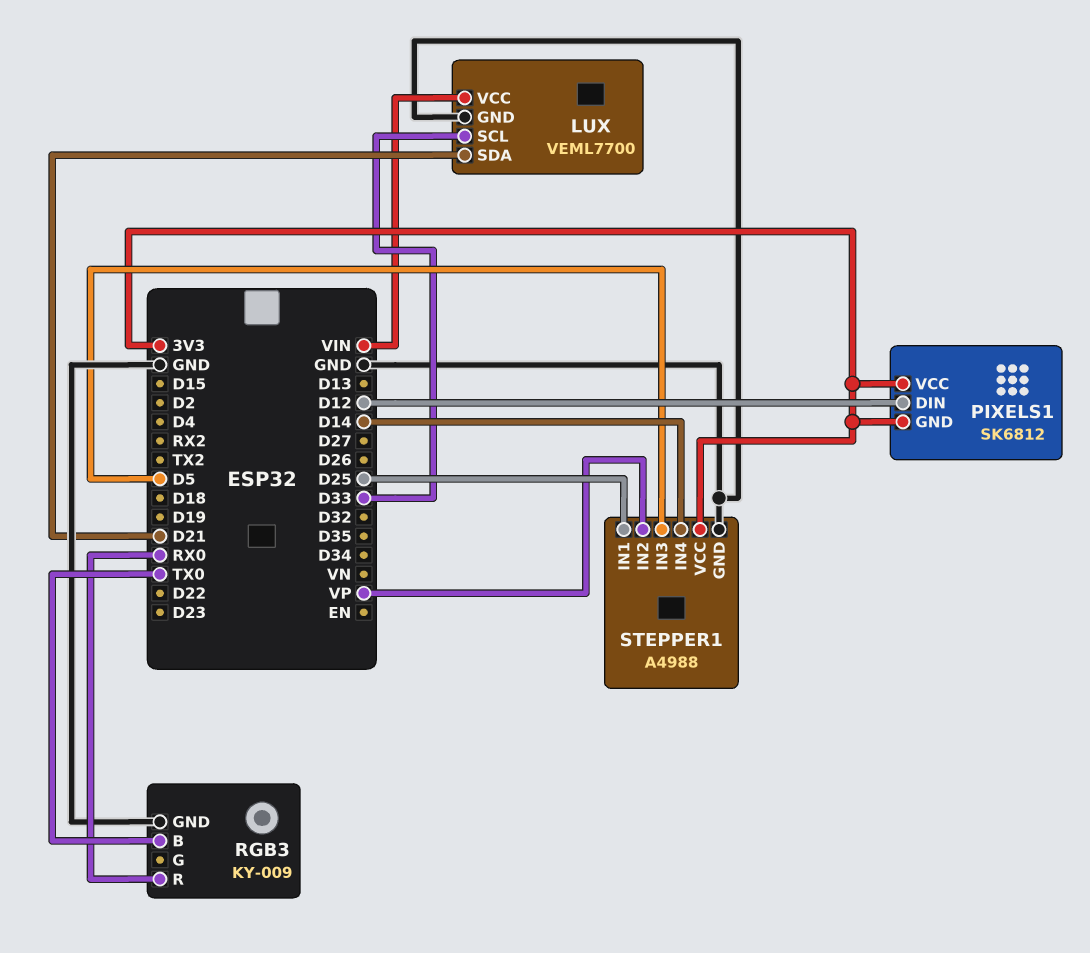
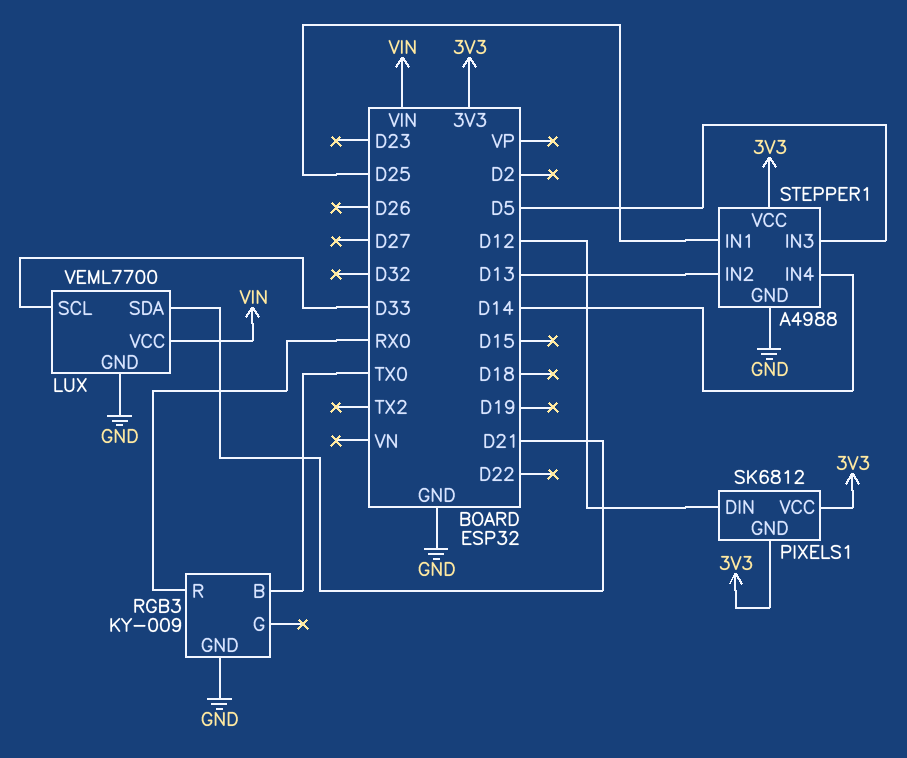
STEPPER1 pin IN2: VP -> D13

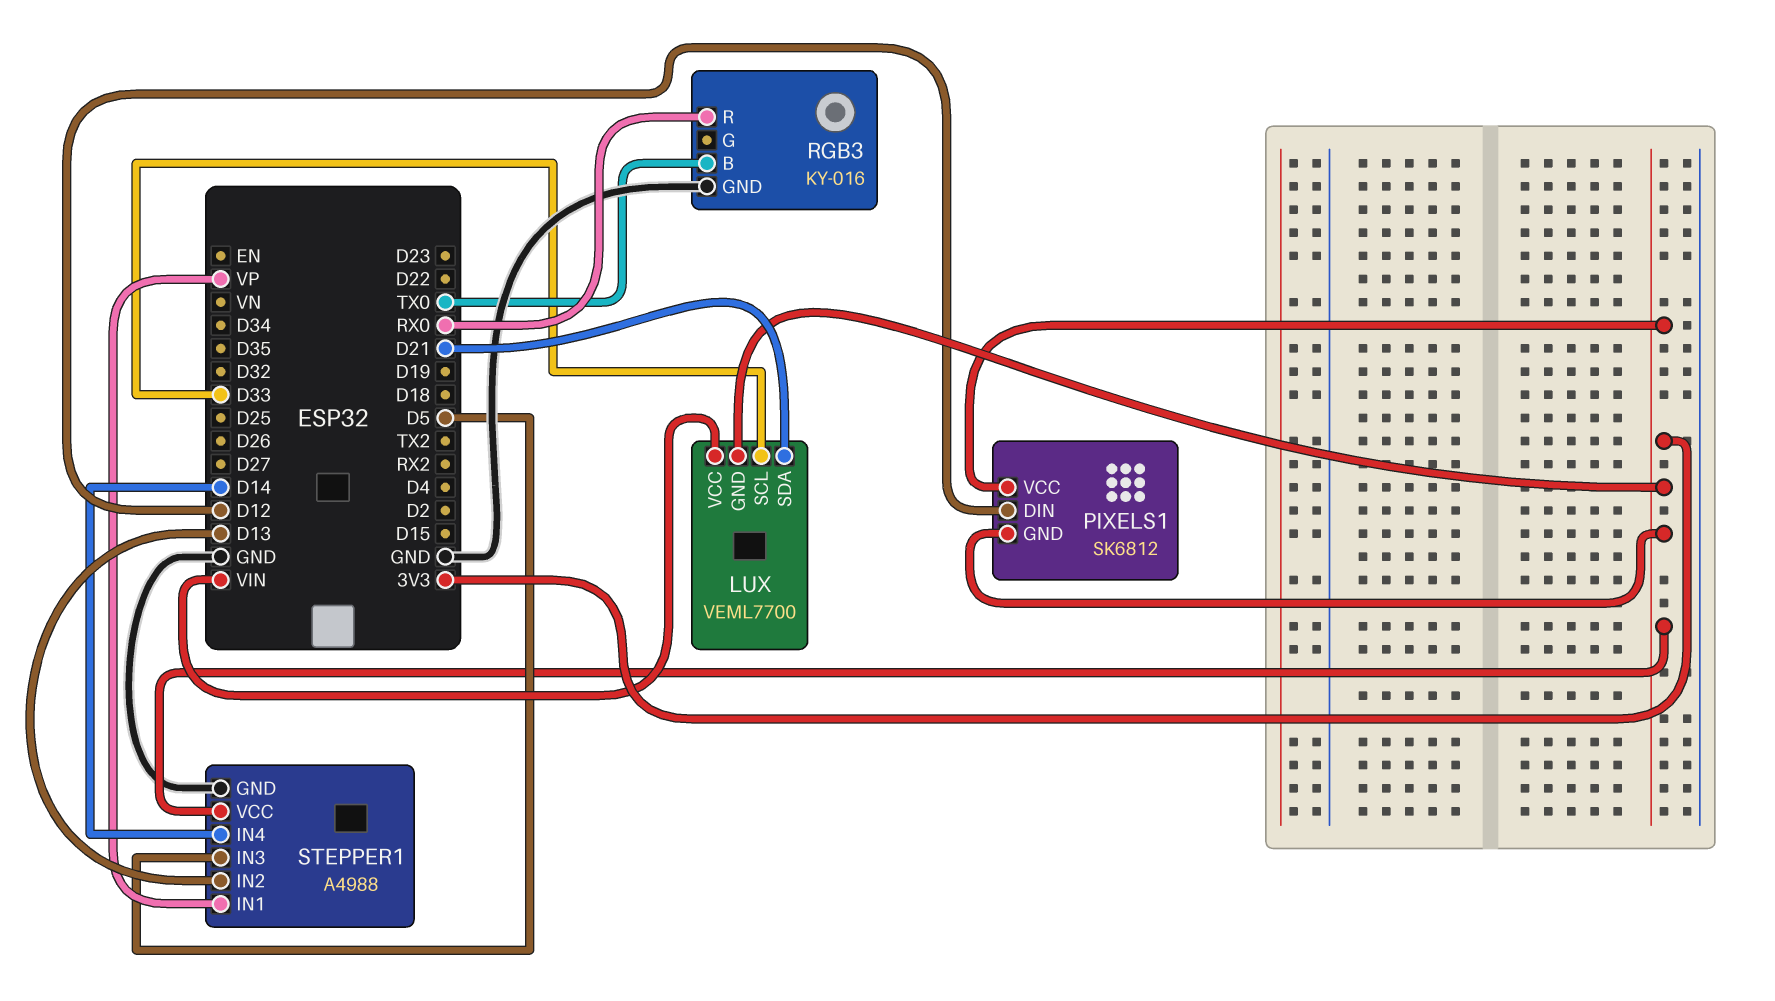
LUX pin GND: GND -> 3V3
RGB3: KY-009 -> KY-016
STEPPER1 pin IN1: D25 -> VP

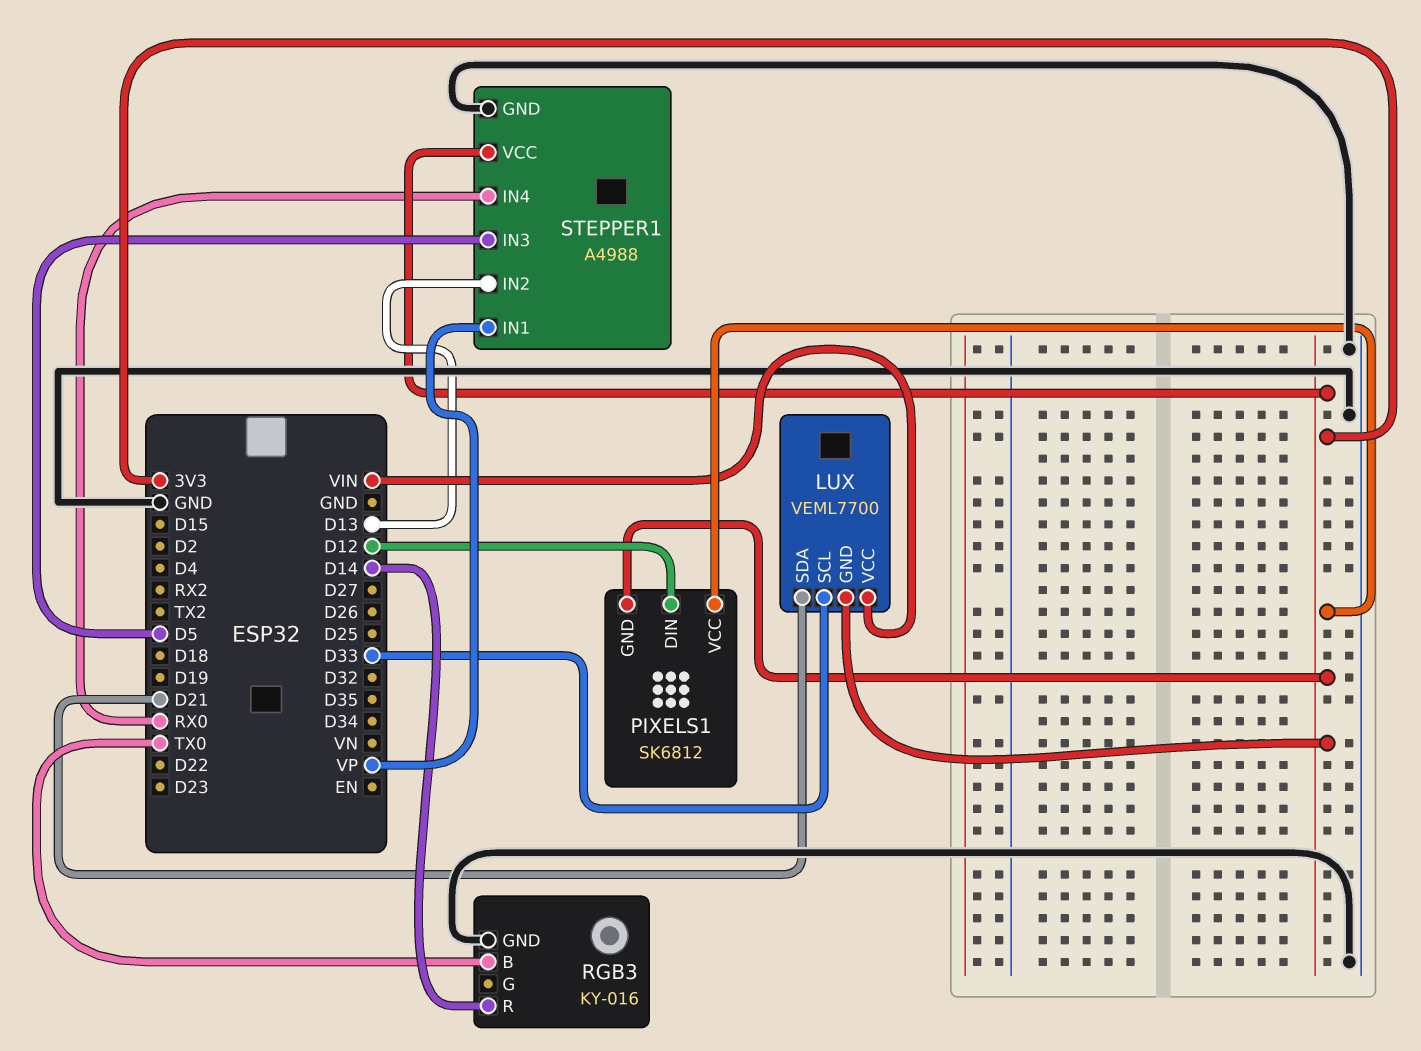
RGB3 pin R: RX0 -> D14
STEPPER1 pin IN4: D14 -> RX0

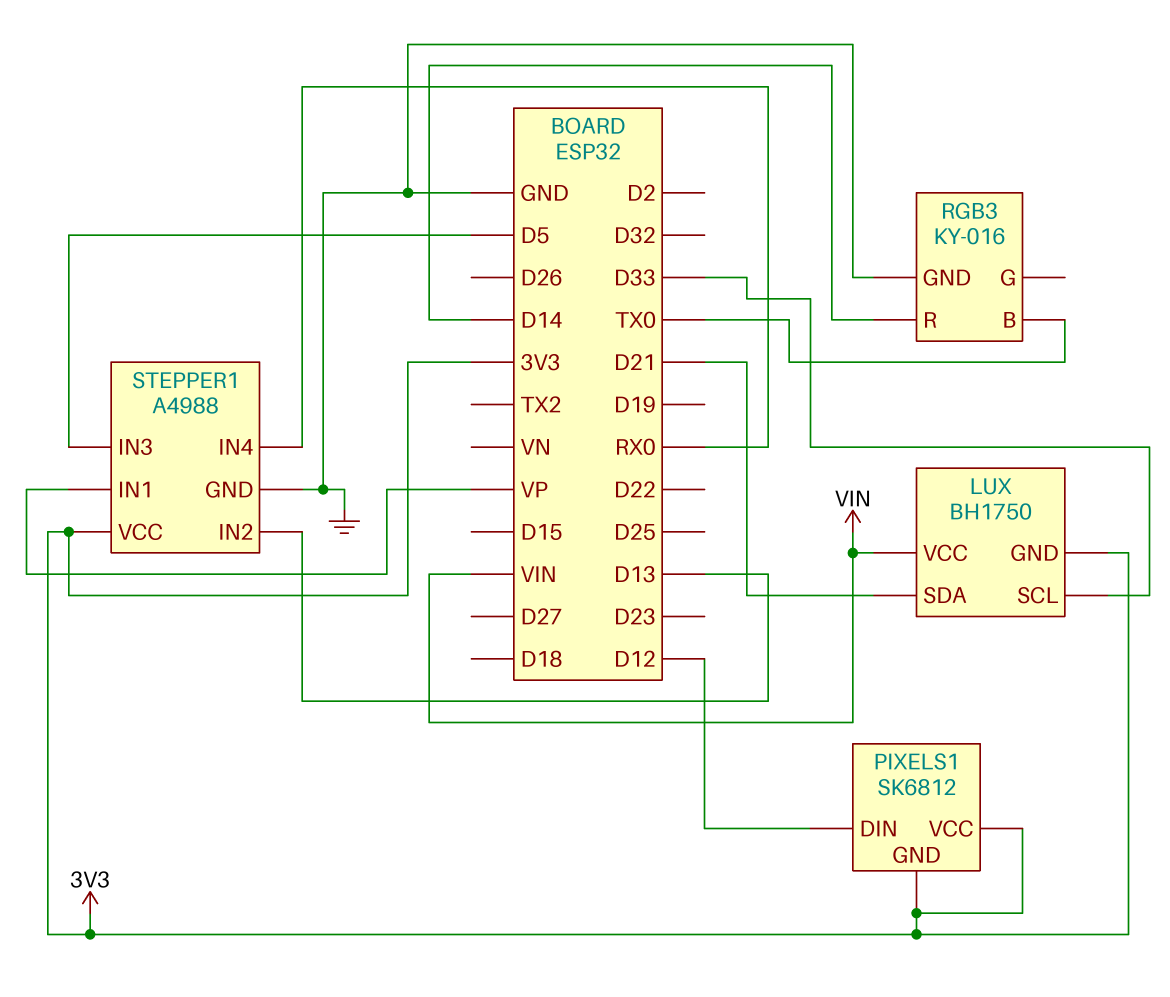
LUX: VEML7700 -> BH1750

